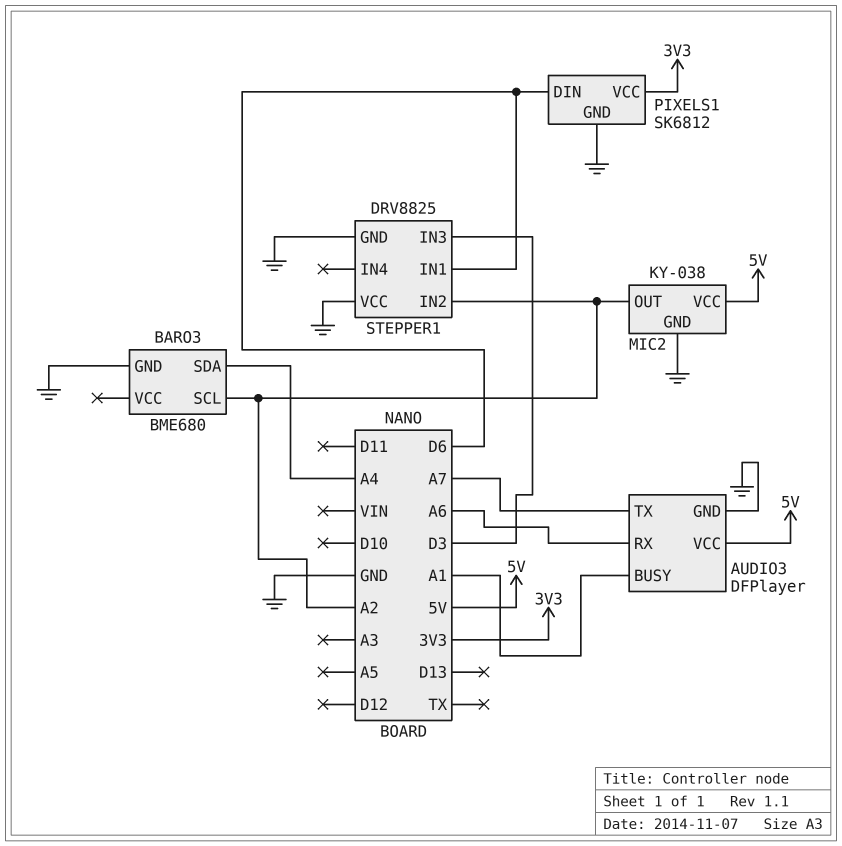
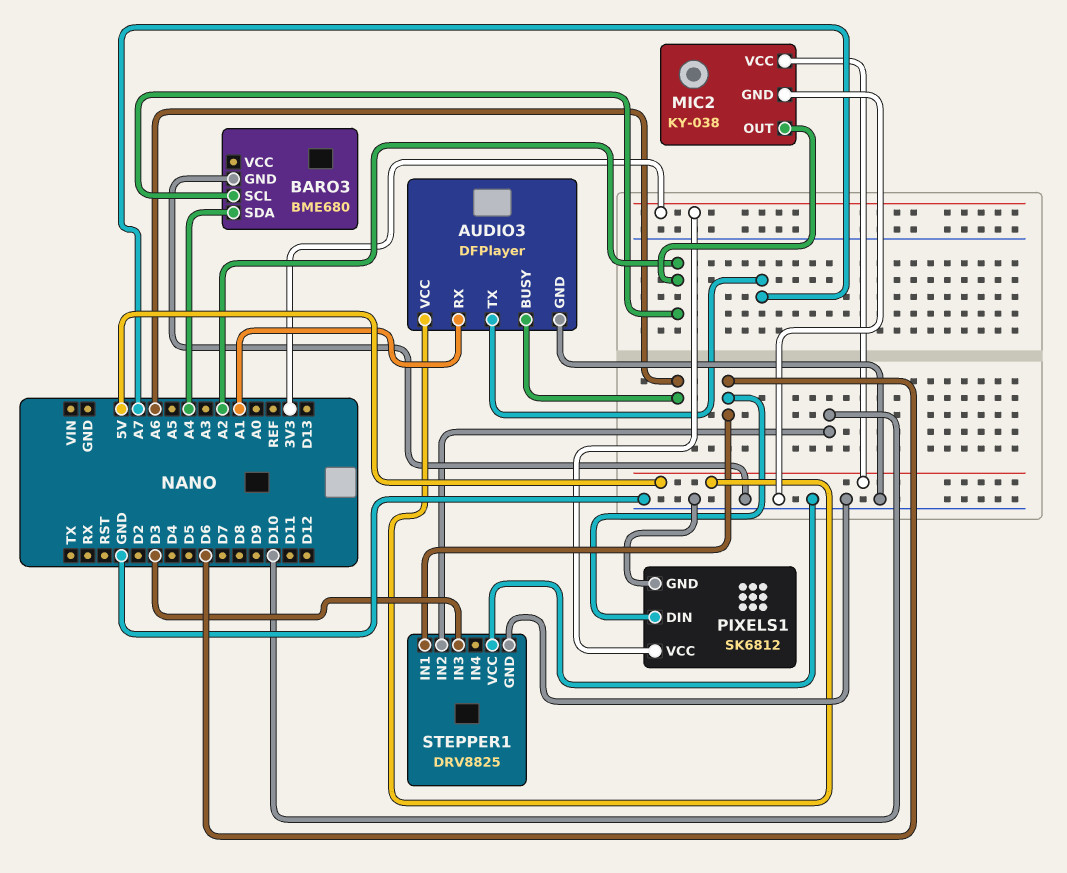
AUDIO3 pin BUSY: A1 -> A6
AUDIO3 pin RX: A6 -> A1
STEPPER1 pin IN2: A2 -> D10

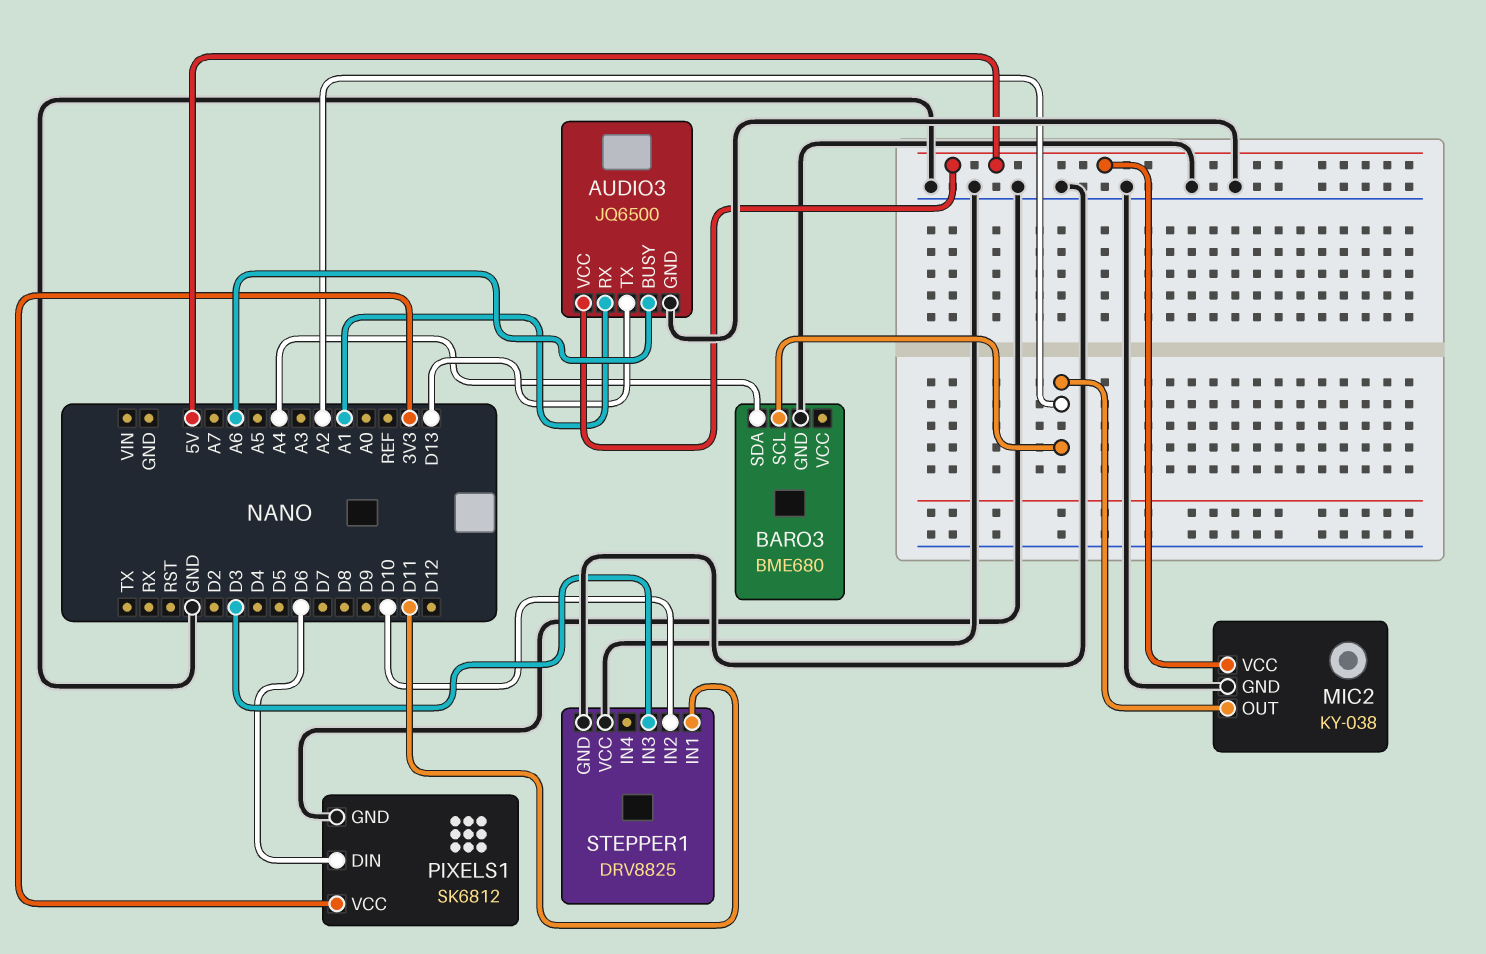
AUDIO3: DFPlayer -> JQ6500
AUDIO3 pin TX: A7 -> D13
STEPPER1 pin IN1: D6 -> D11

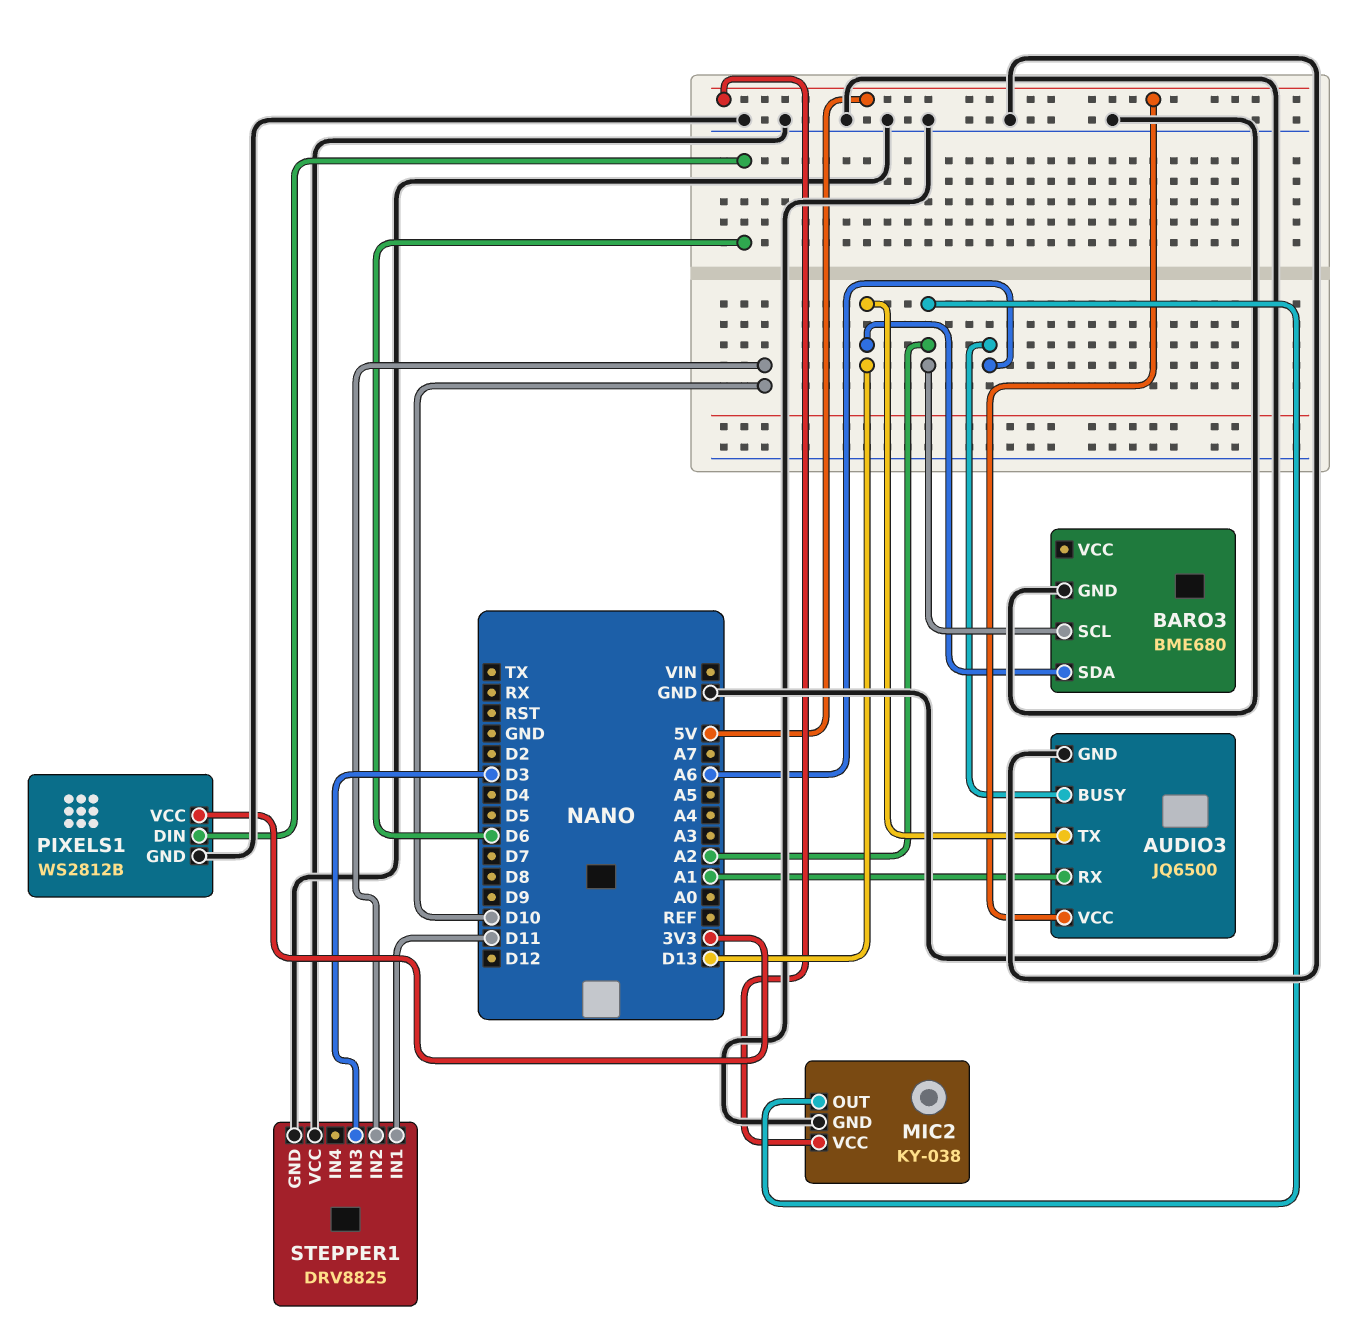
BARO3 pin SDA: A4 -> D13
PIXELS1: SK6812 -> WS2812B

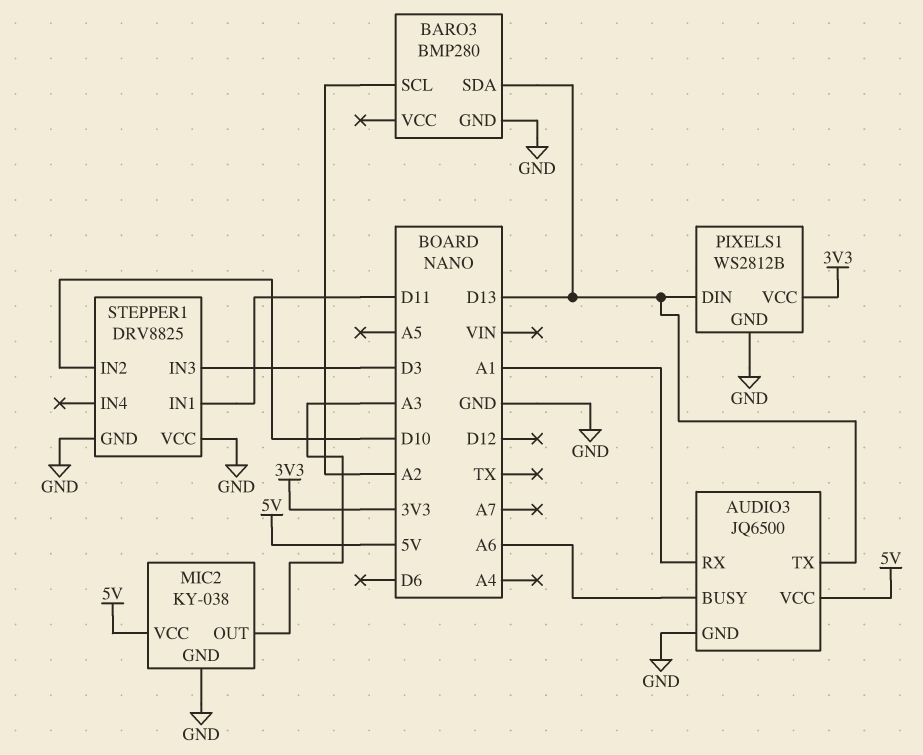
BARO3: BME680 -> BMP280
MIC2 pin OUT: A2 -> A3
PIXELS1 pin DIN: D6 -> D13

